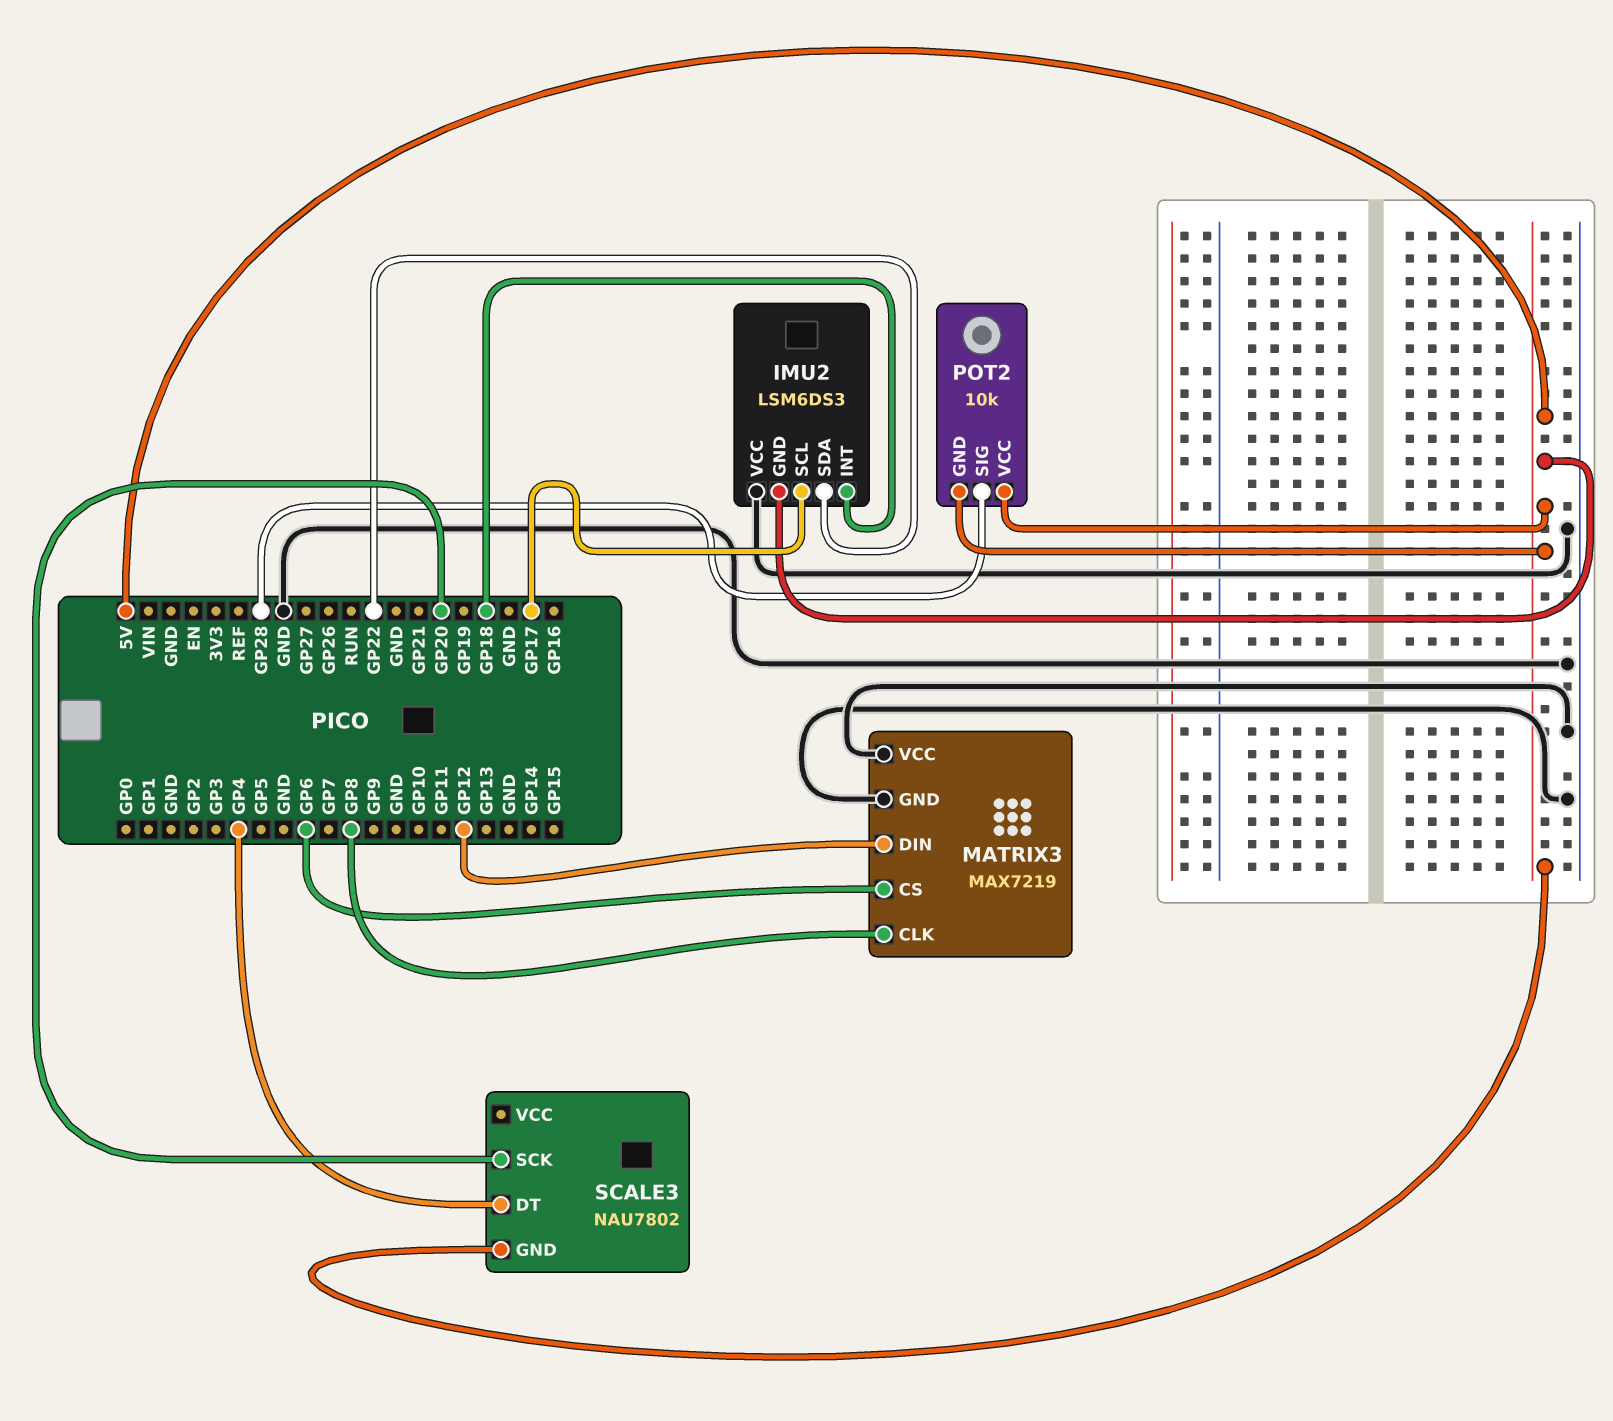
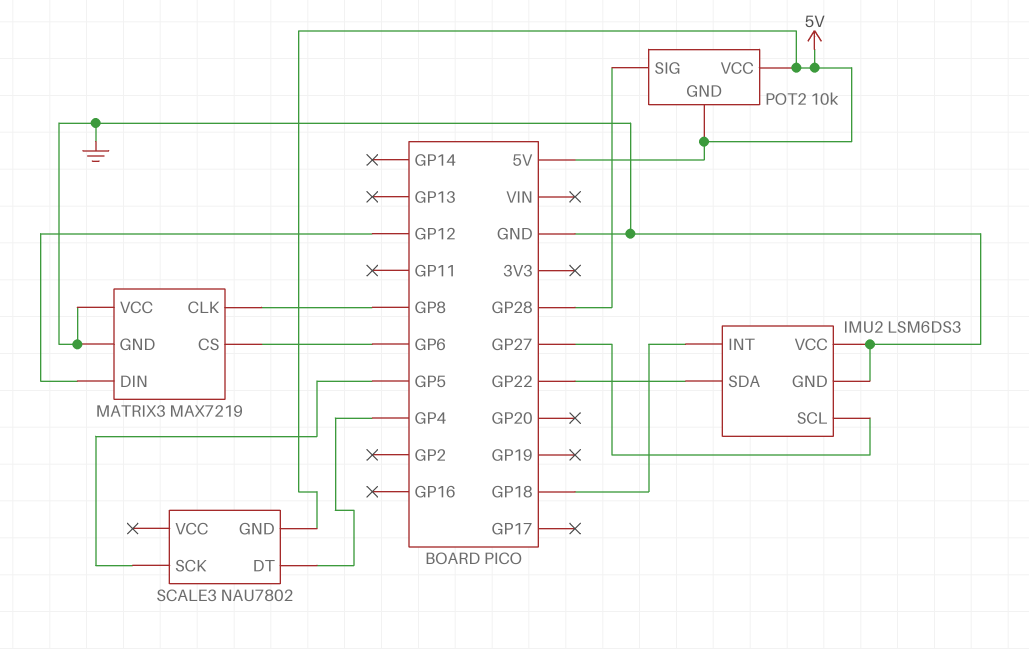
IMU2 pin GND: 5V -> GND
IMU2 pin SCL: GP17 -> GP27
SCALE3 pin SCK: GP20 -> GP5

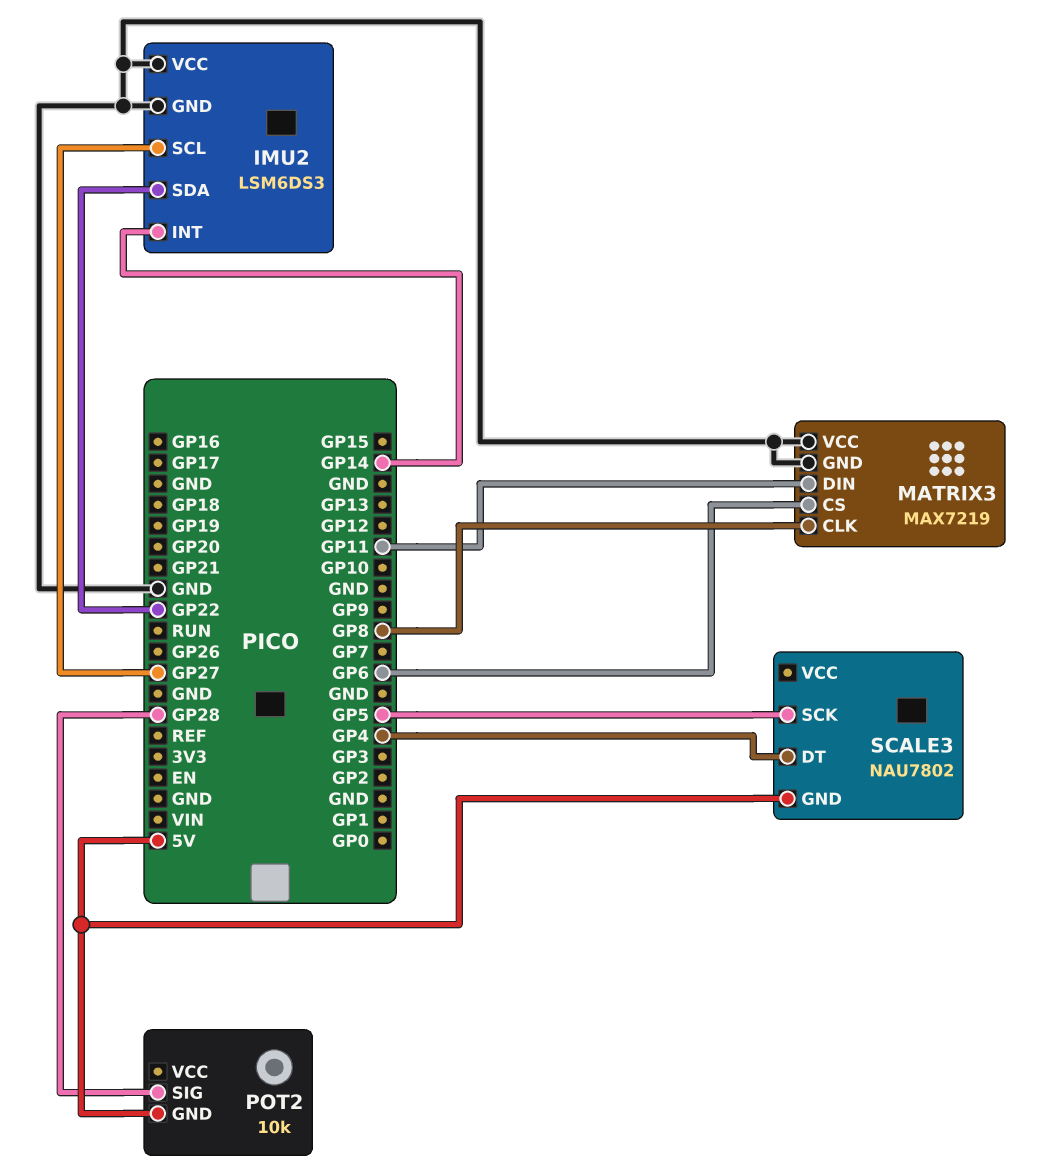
IMU2 pin INT: GP18 -> GP14
MATRIX3 pin DIN: GP12 -> GP11
POT2 pin VCC: 5V -> none

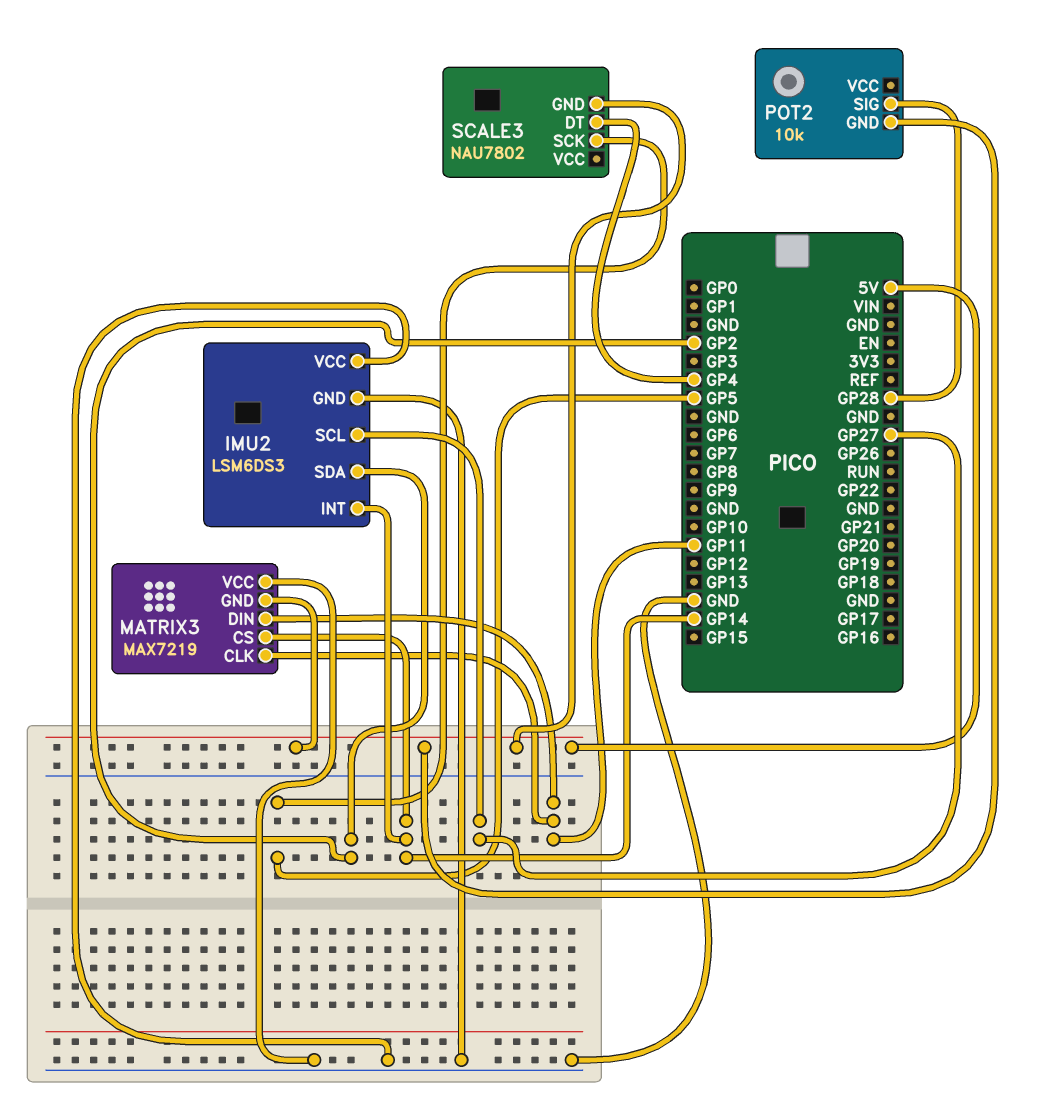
IMU2 pin SDA: GP22 -> GP2
MATRIX3 pin CLK: GP8 -> GP11
MATRIX3 pin CS: GP6 -> GP14
MATRIX3 pin GND: GND -> 5V

